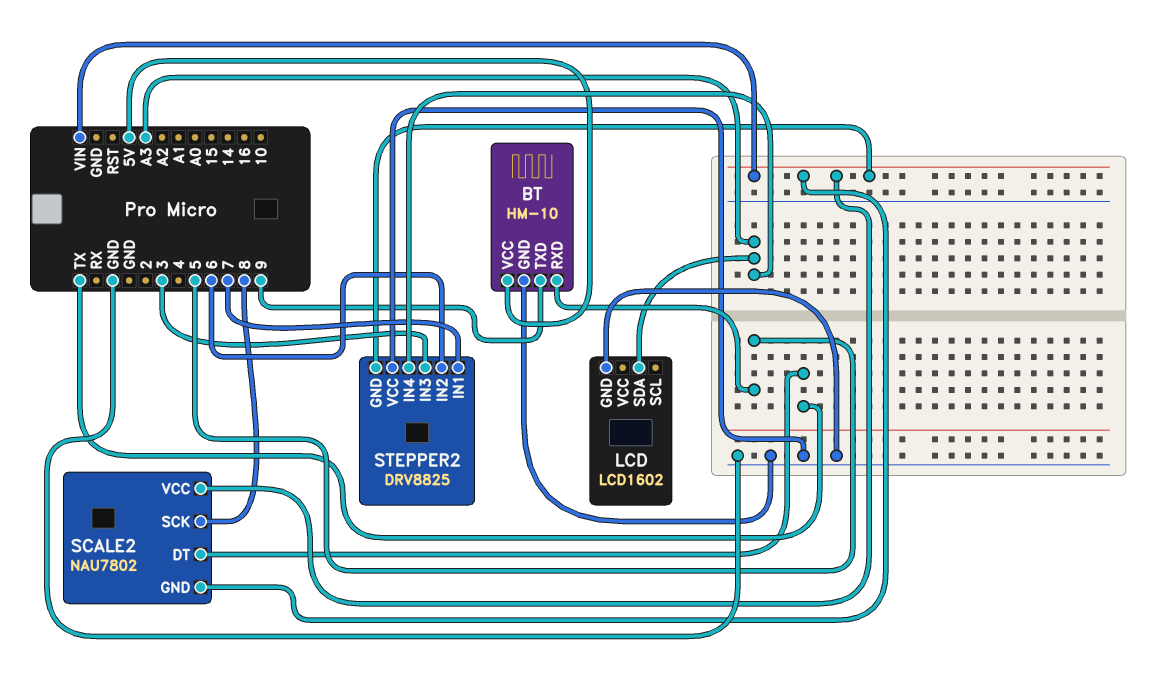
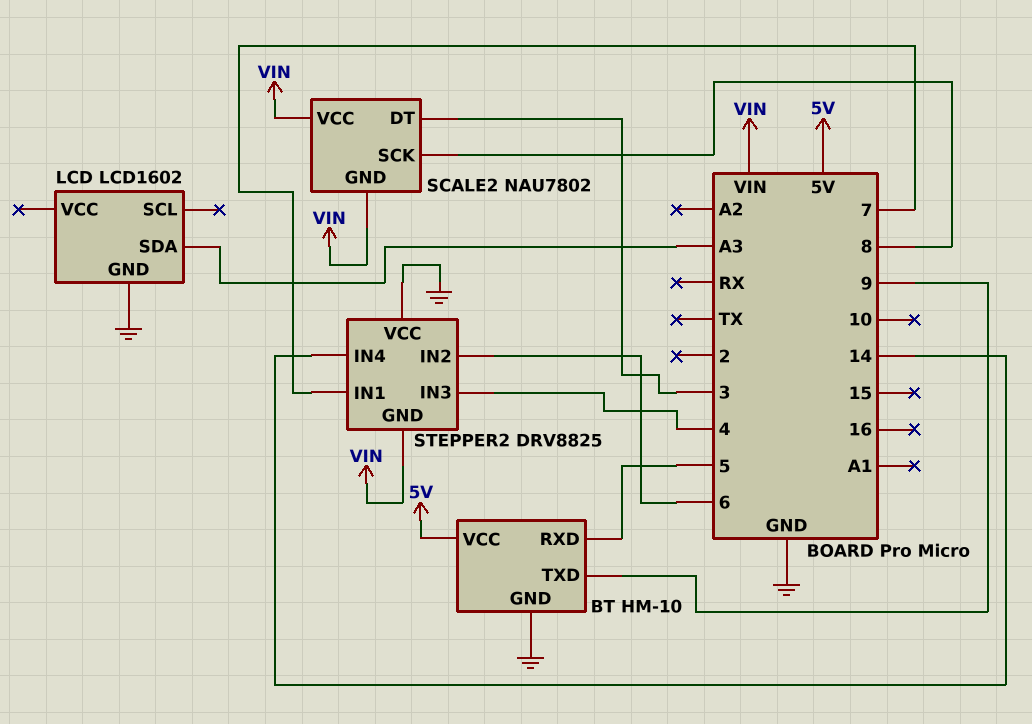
SCALE2 pin DT: TX -> 3
STEPPER2 pin IN3: 3 -> 4
STEPPER2 pin IN4: A3 -> 14

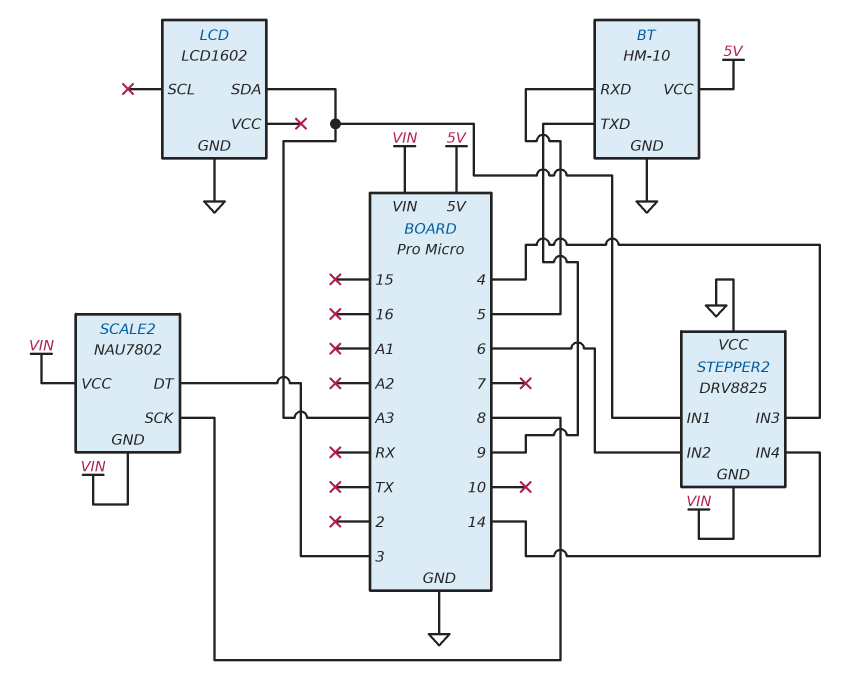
STEPPER2 pin IN1: 7 -> A3

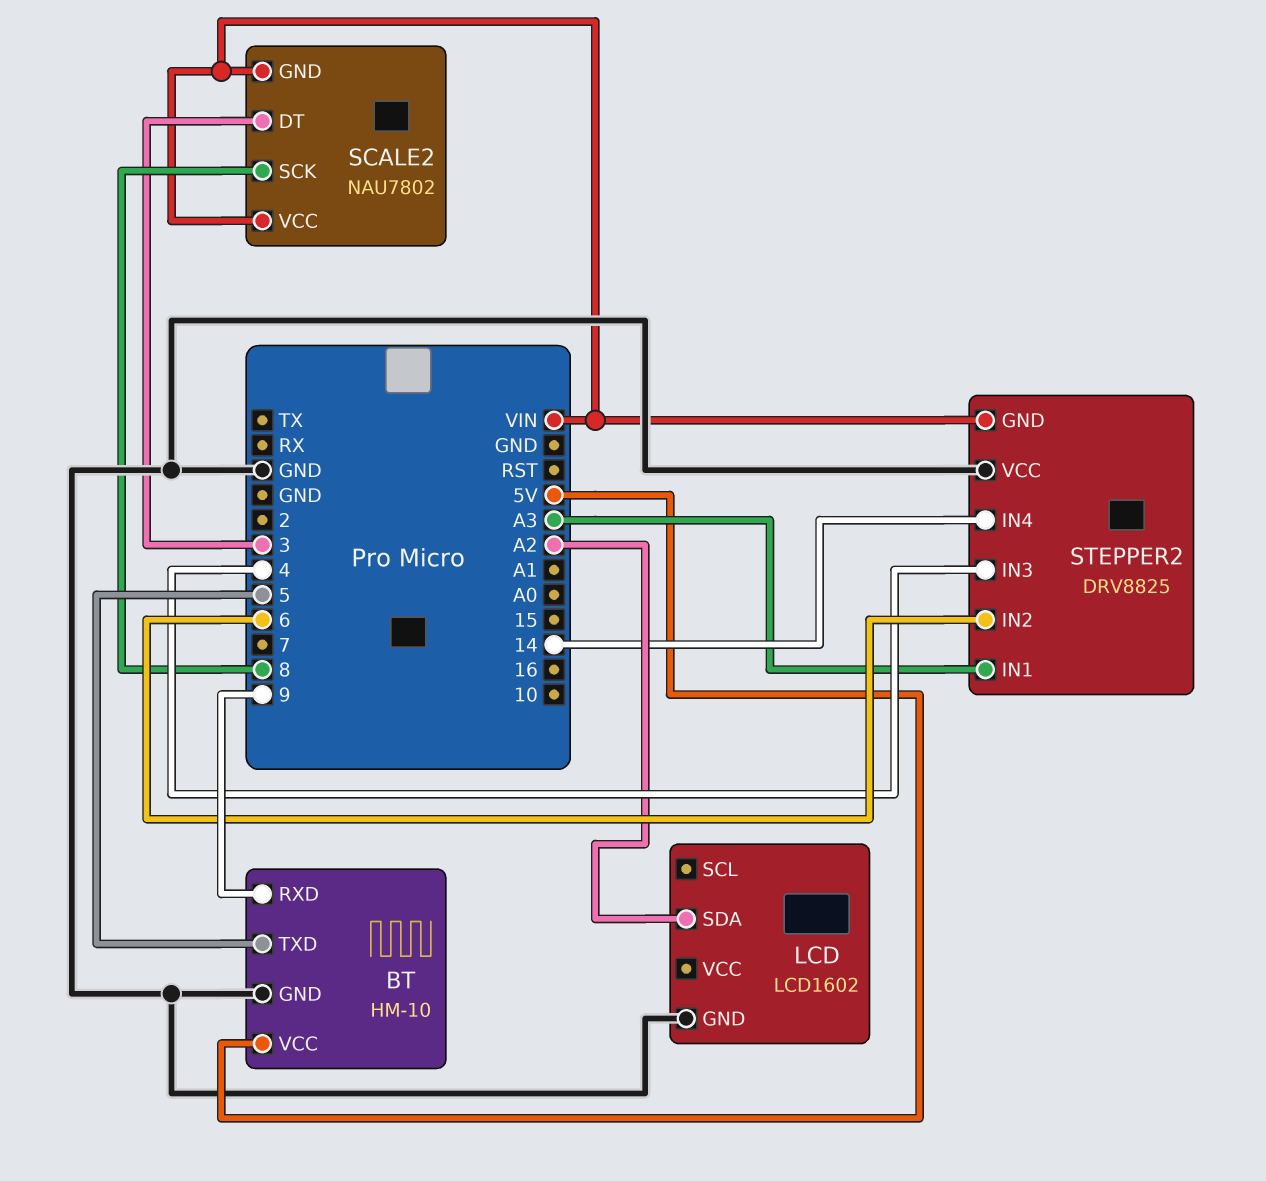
BT pin RXD: 5 -> 9
BT pin TXD: 9 -> 5
LCD pin SDA: A3 -> A2

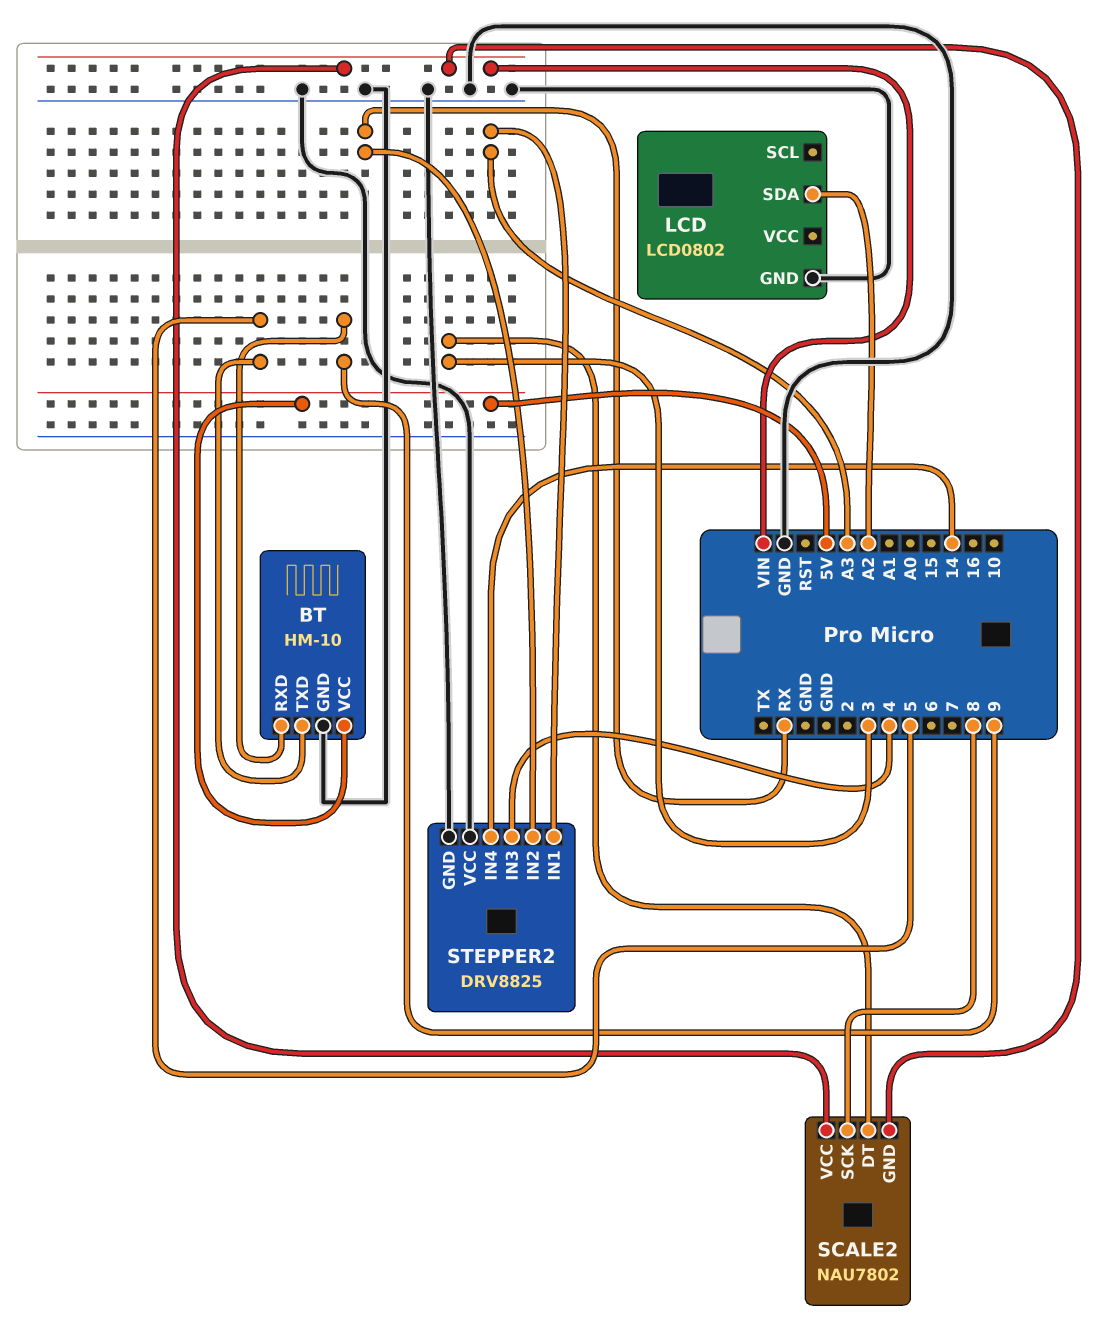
LCD: LCD1602 -> LCD0802
STEPPER2 pin GND: VIN -> GND
STEPPER2 pin IN2: 6 -> RX

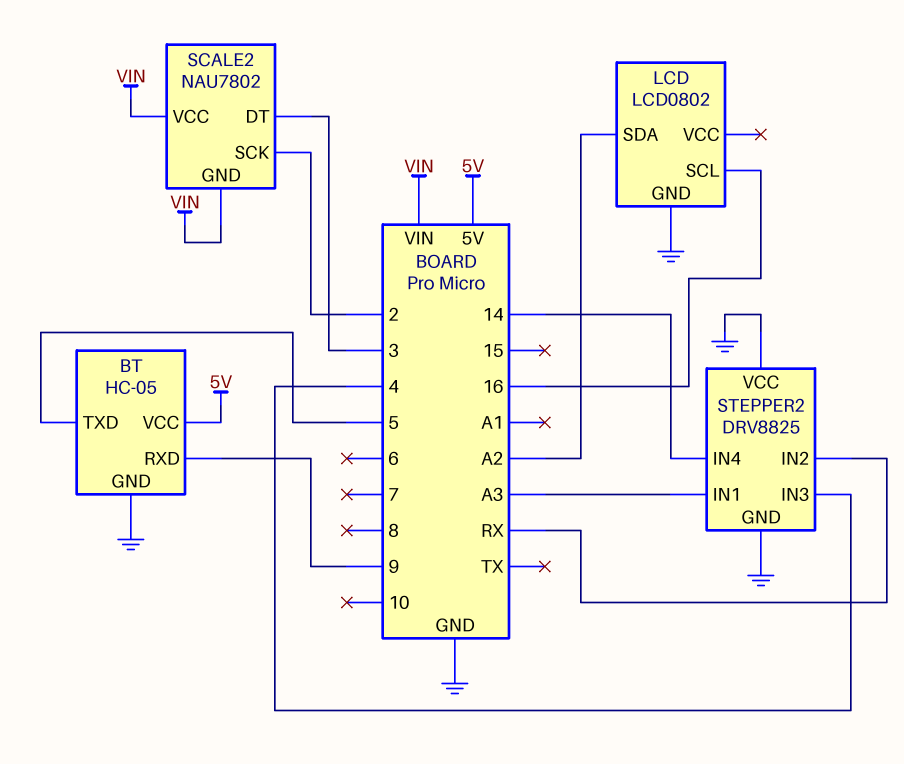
BT: HM-10 -> HC-05
LCD pin SCL: none -> 16
SCALE2 pin SCK: 8 -> 2

